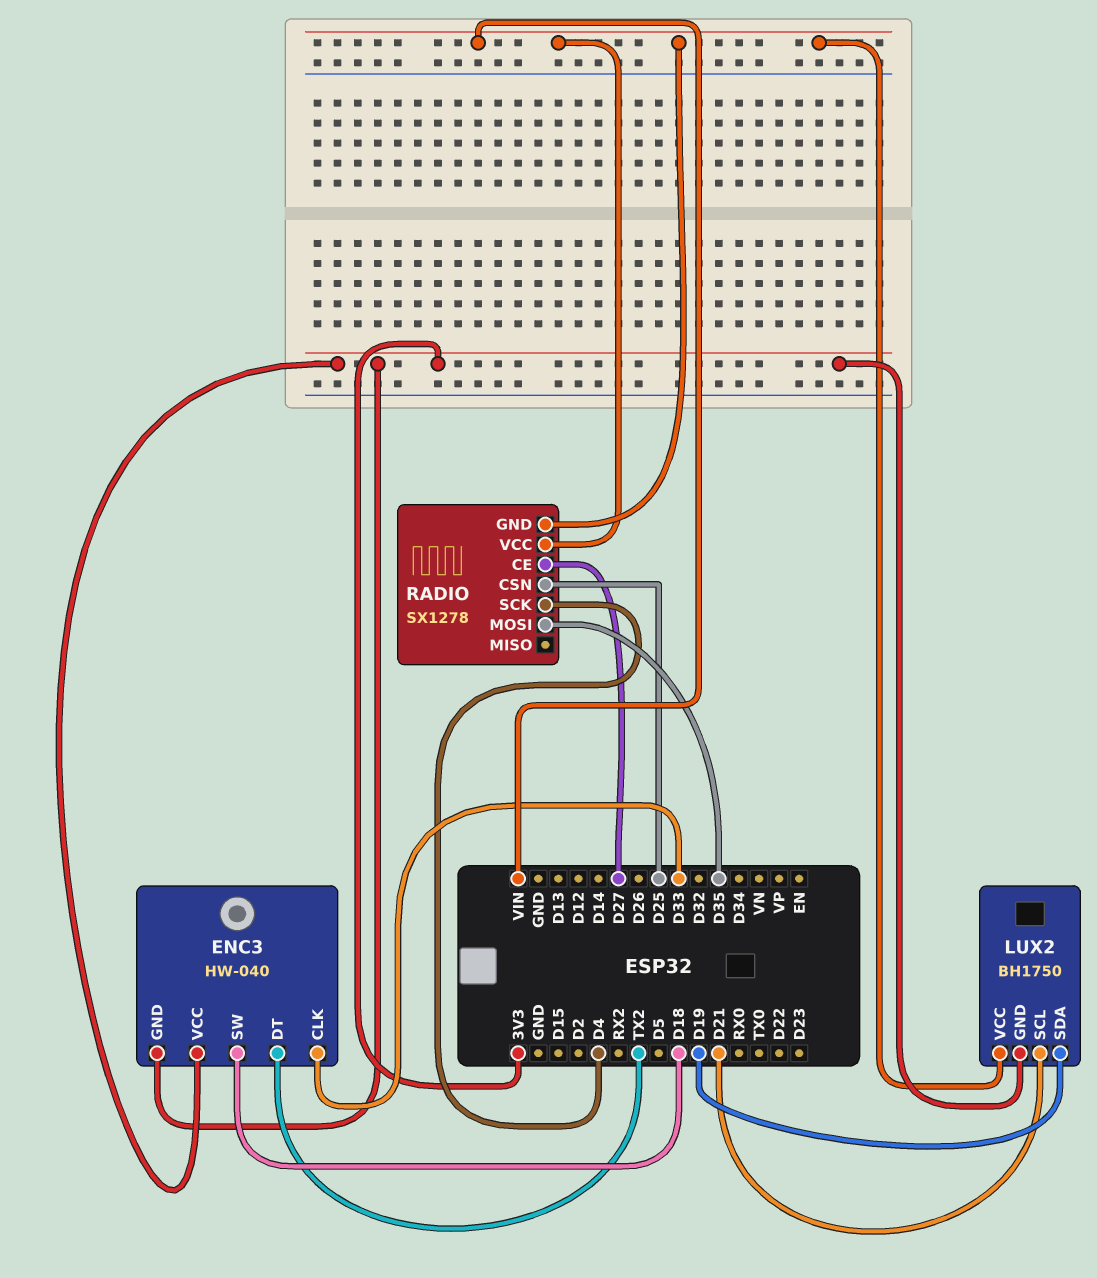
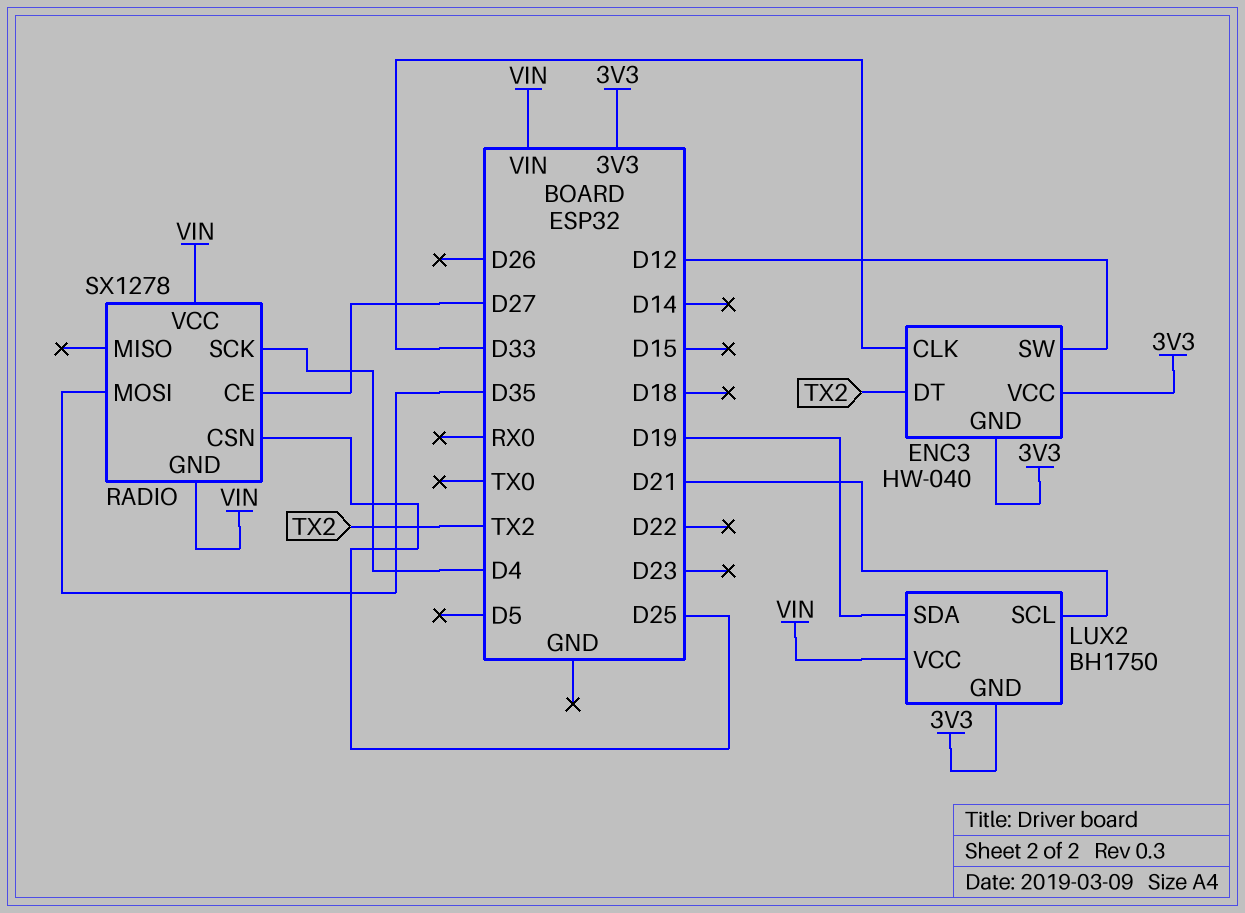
ENC3 pin SW: D18 -> D12

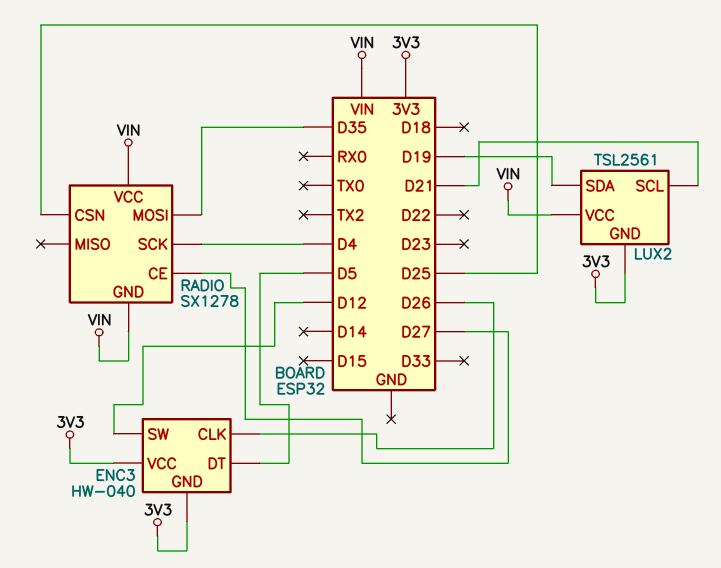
ENC3 pin CLK: D33 -> D26
ENC3 pin DT: TX2 -> D5
LUX2: BH1750 -> TSL2561

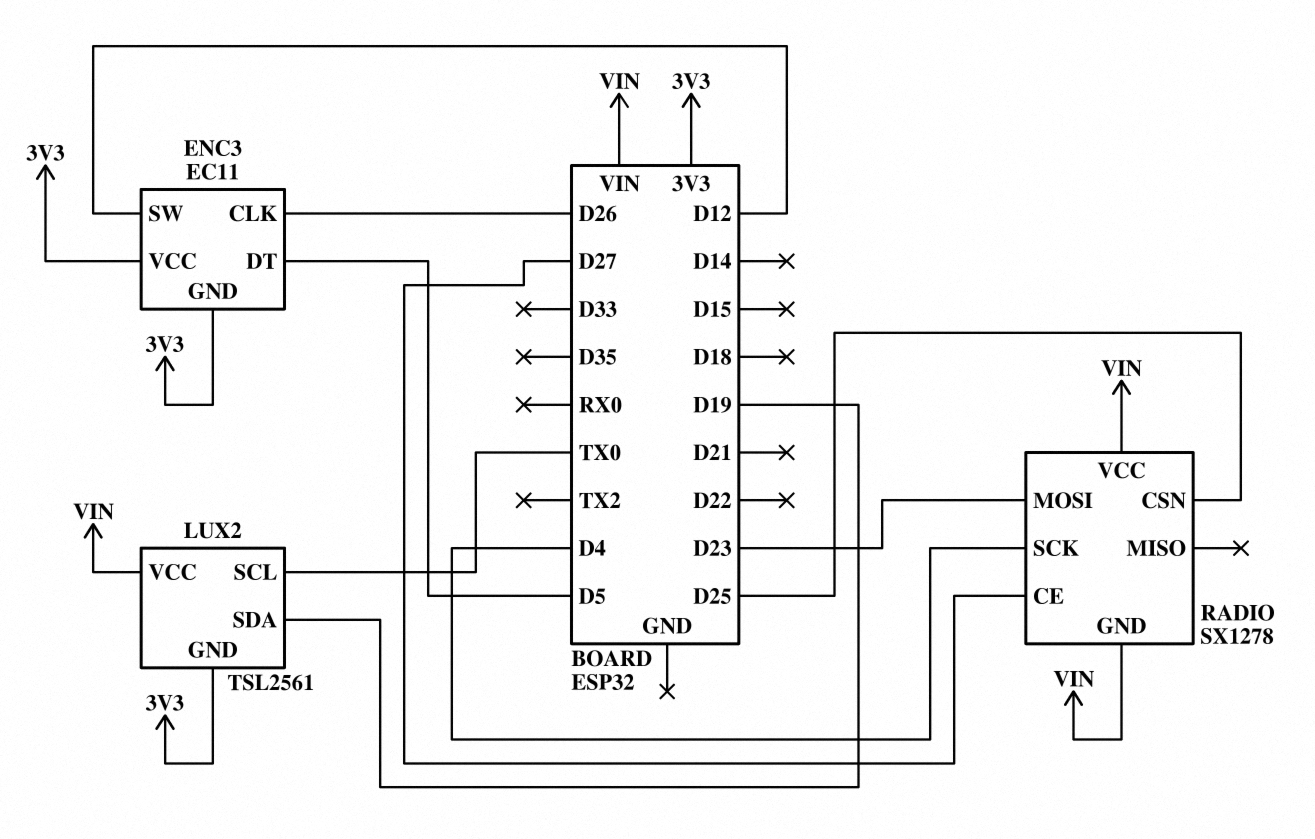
ENC3: HW-040 -> EC11
LUX2 pin SCL: D21 -> TX0
RADIO pin MOSI: D35 -> D23

